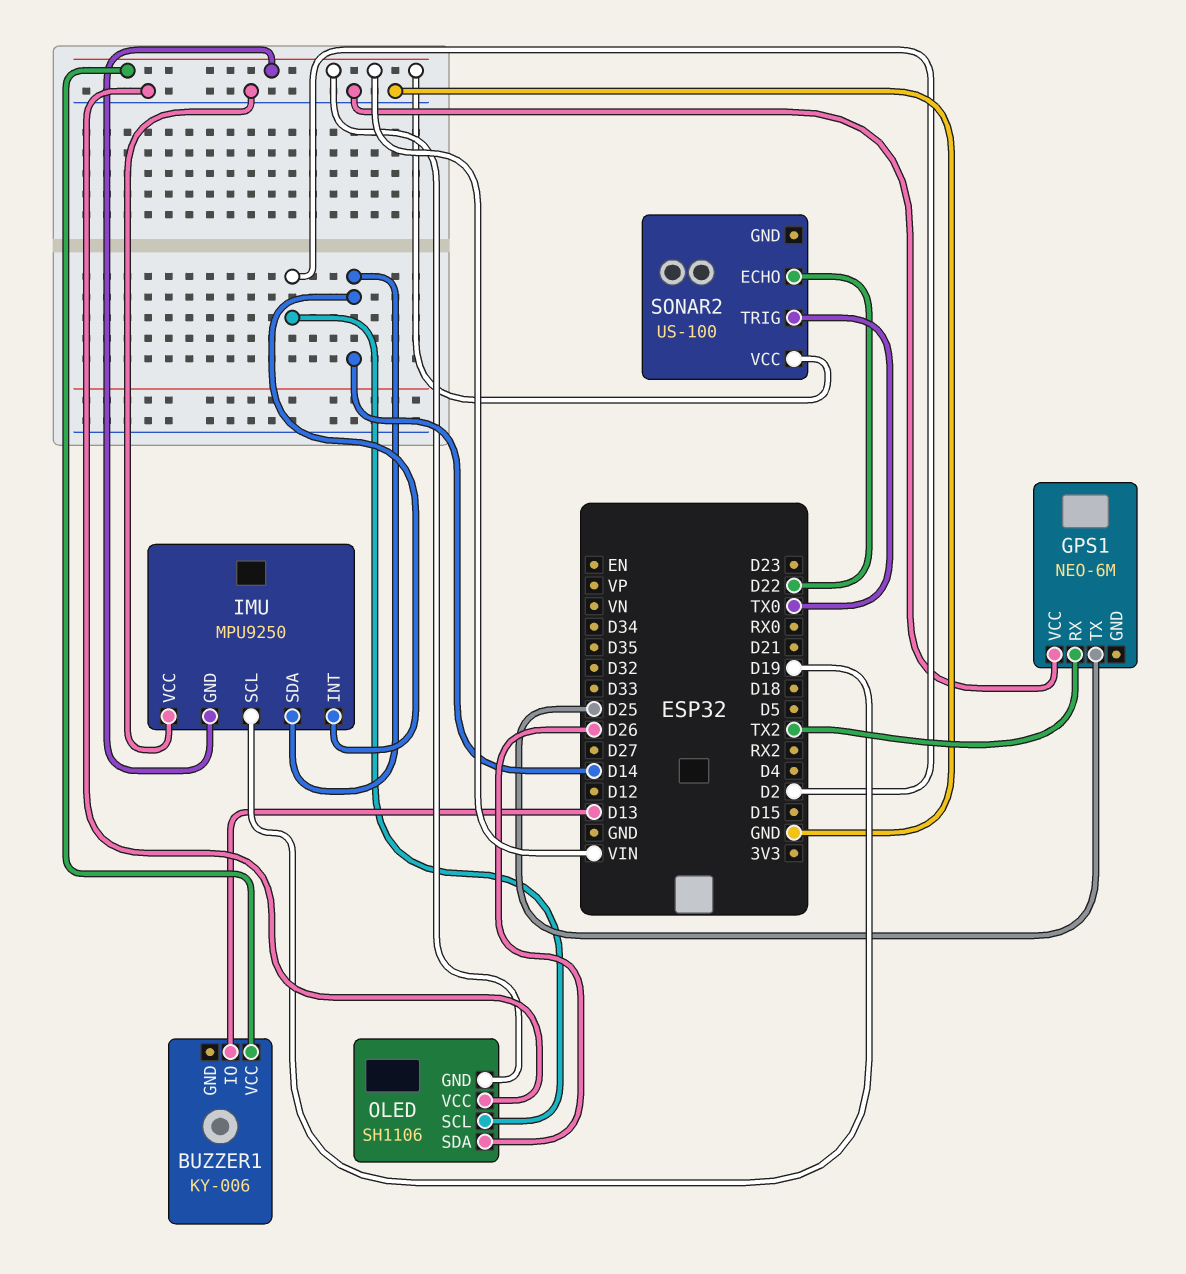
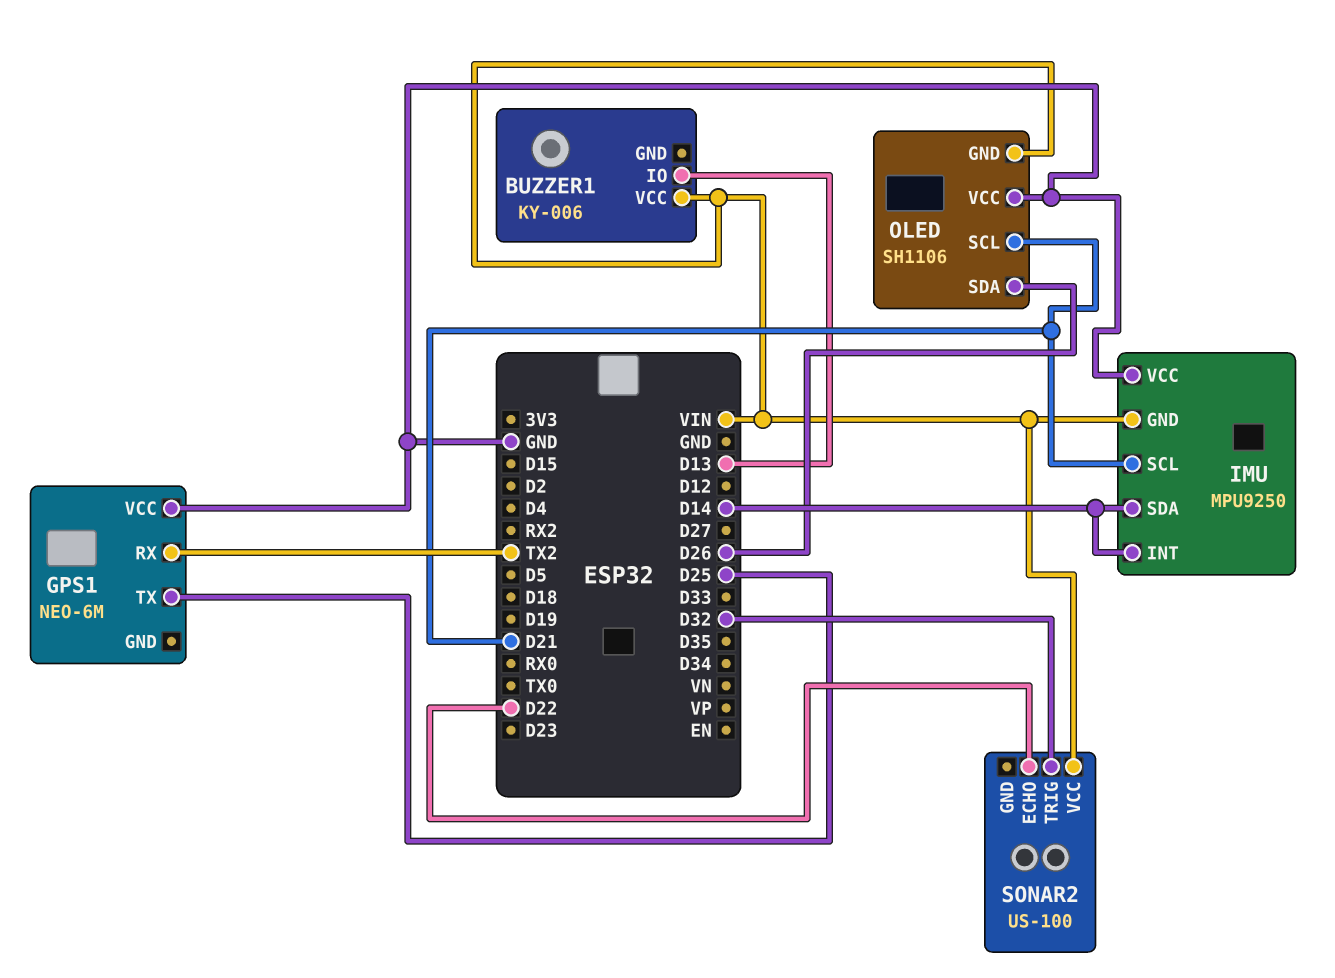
IMU pin SCL: D19 -> D21
OLED pin SCL: D2 -> D21
SONAR2 pin TRIG: TX0 -> D32

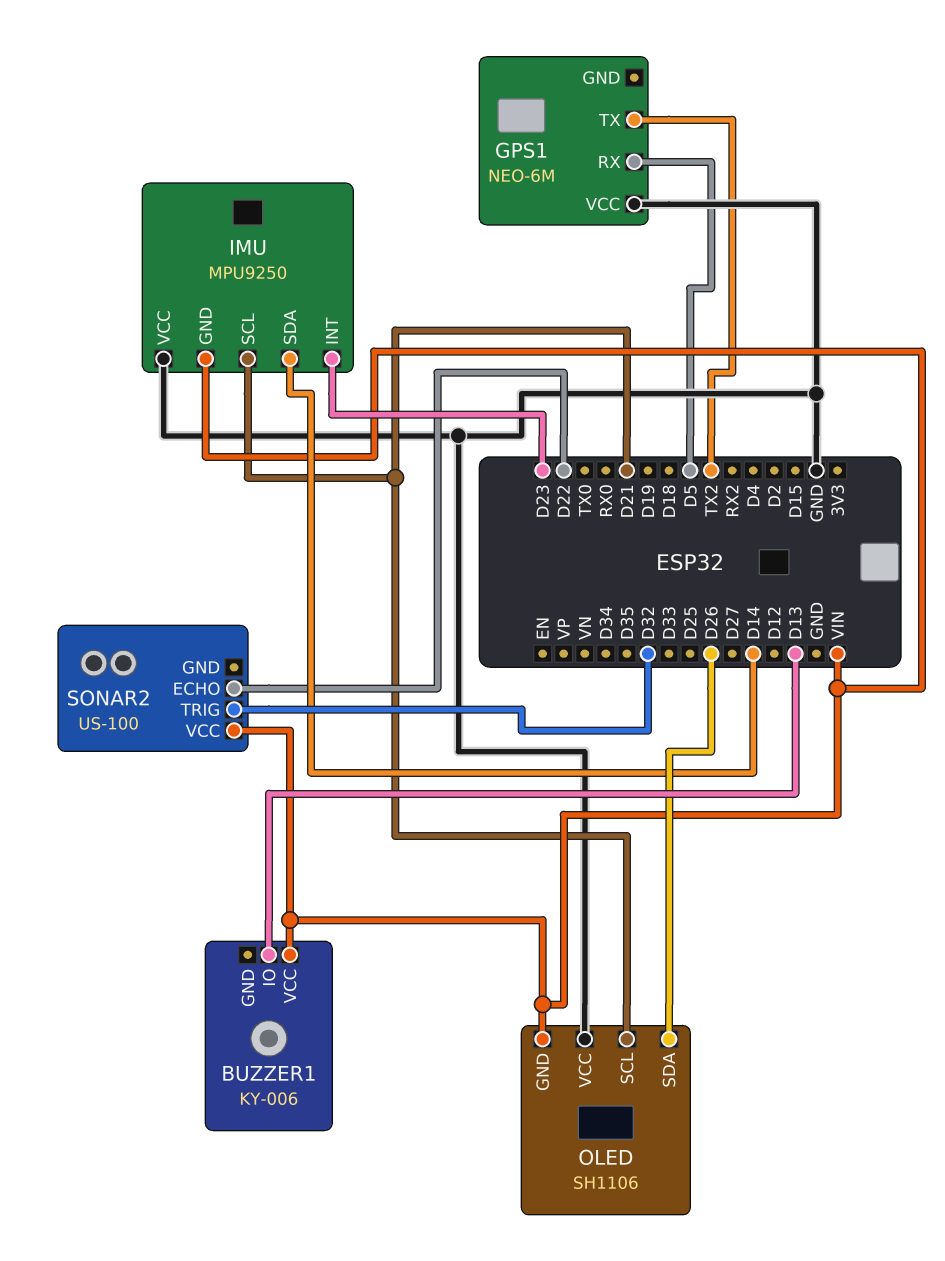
GPS1 pin RX: TX2 -> D5
GPS1 pin TX: D25 -> TX2
IMU pin INT: D14 -> D23

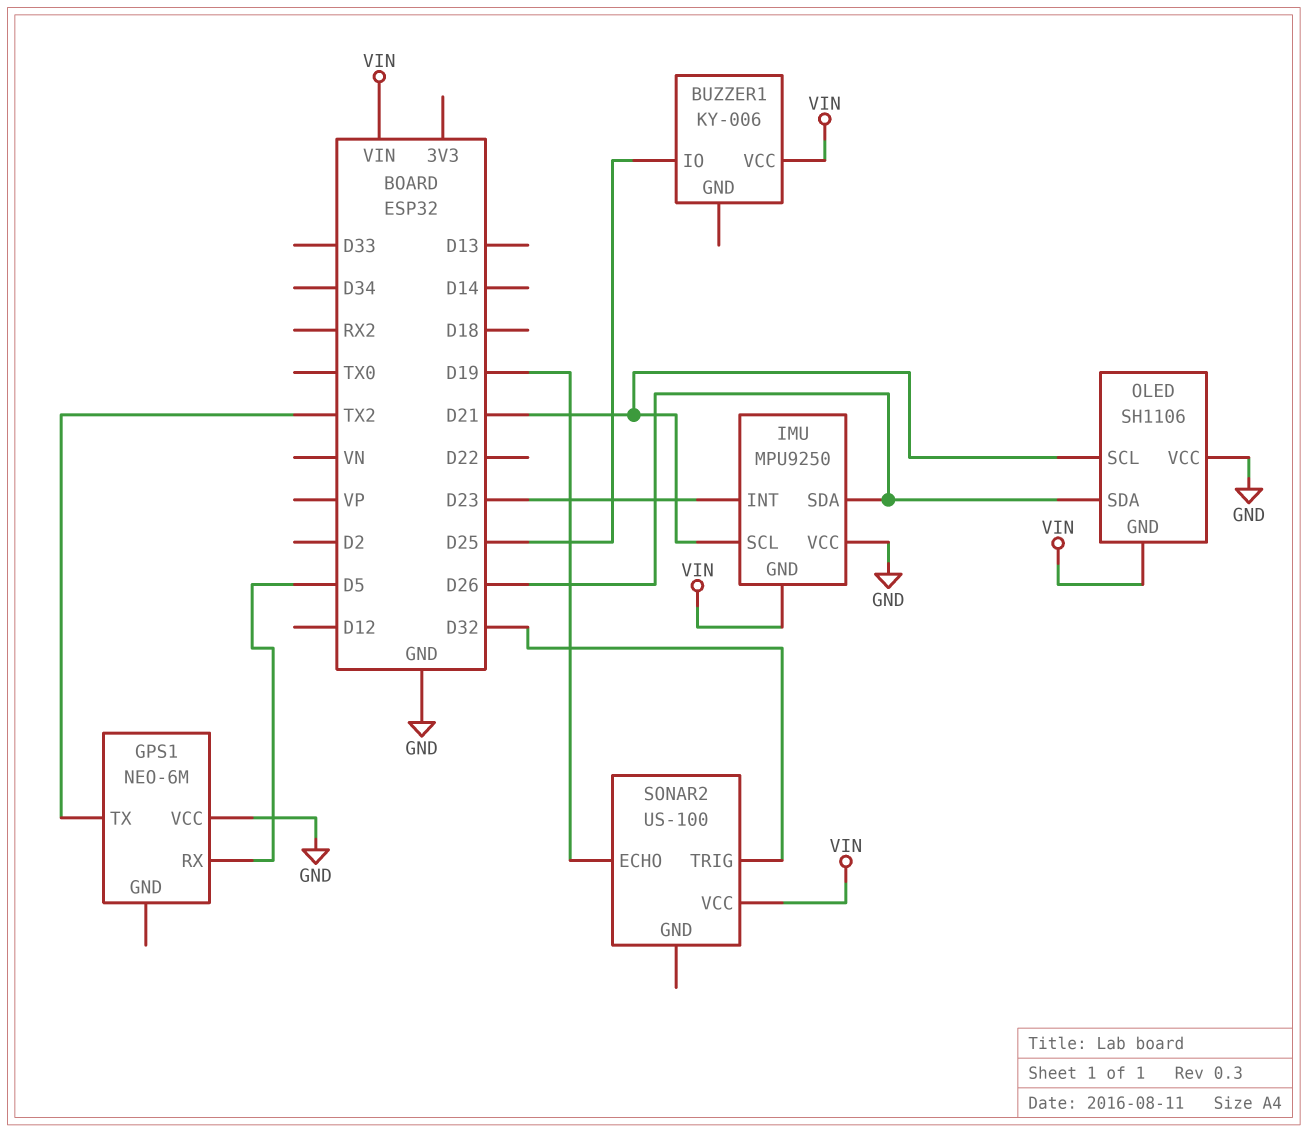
BUZZER1 pin IO: D13 -> D25
IMU pin SDA: D14 -> D26
SONAR2 pin ECHO: D22 -> D19

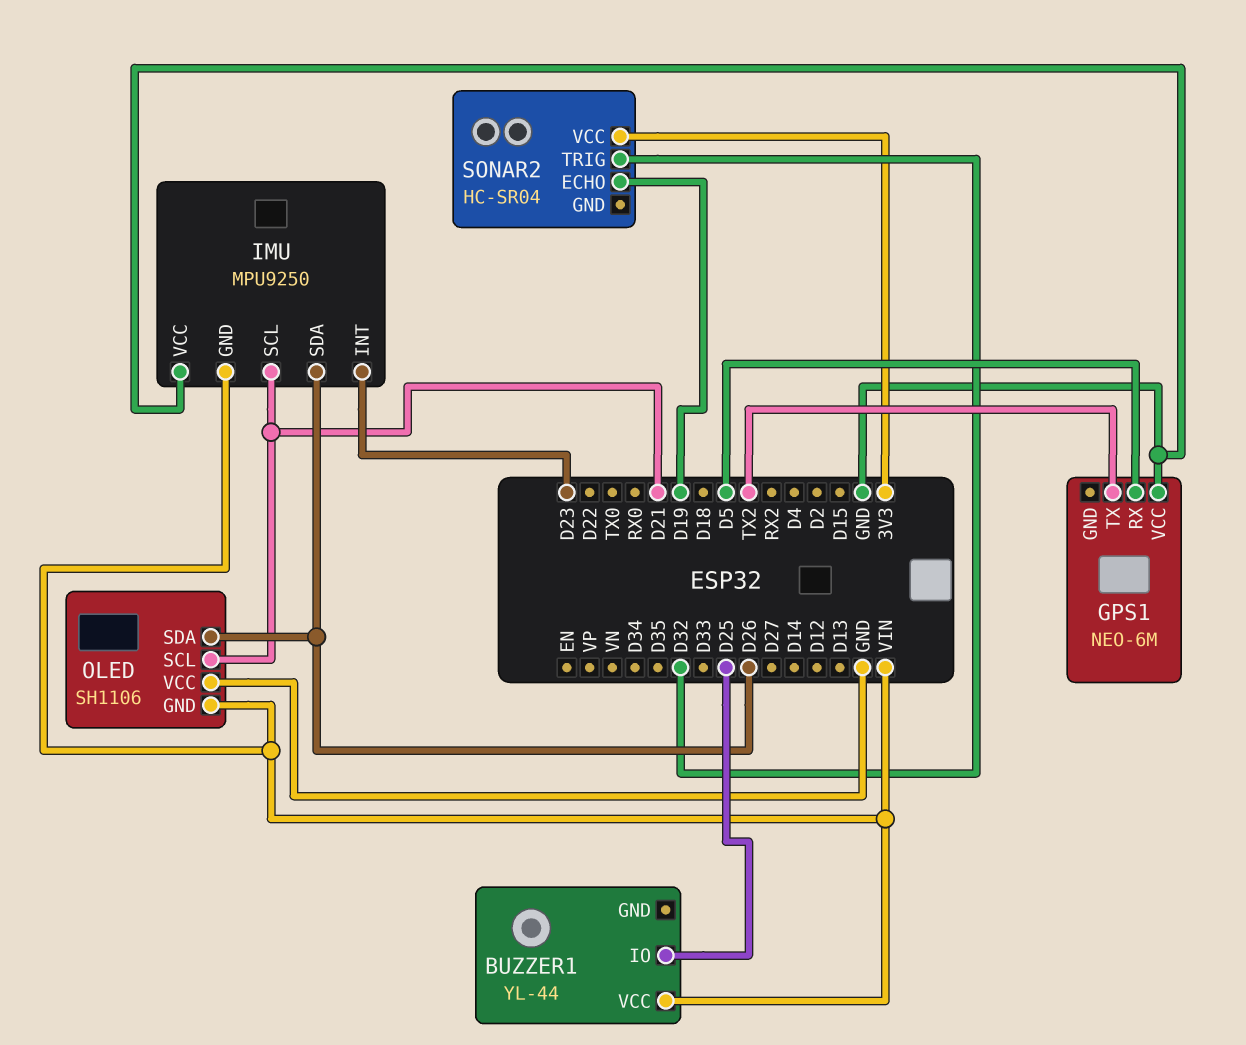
BUZZER1: KY-006 -> YL-44
SONAR2: US-100 -> HC-SR04
SONAR2 pin VCC: VIN -> 3V3

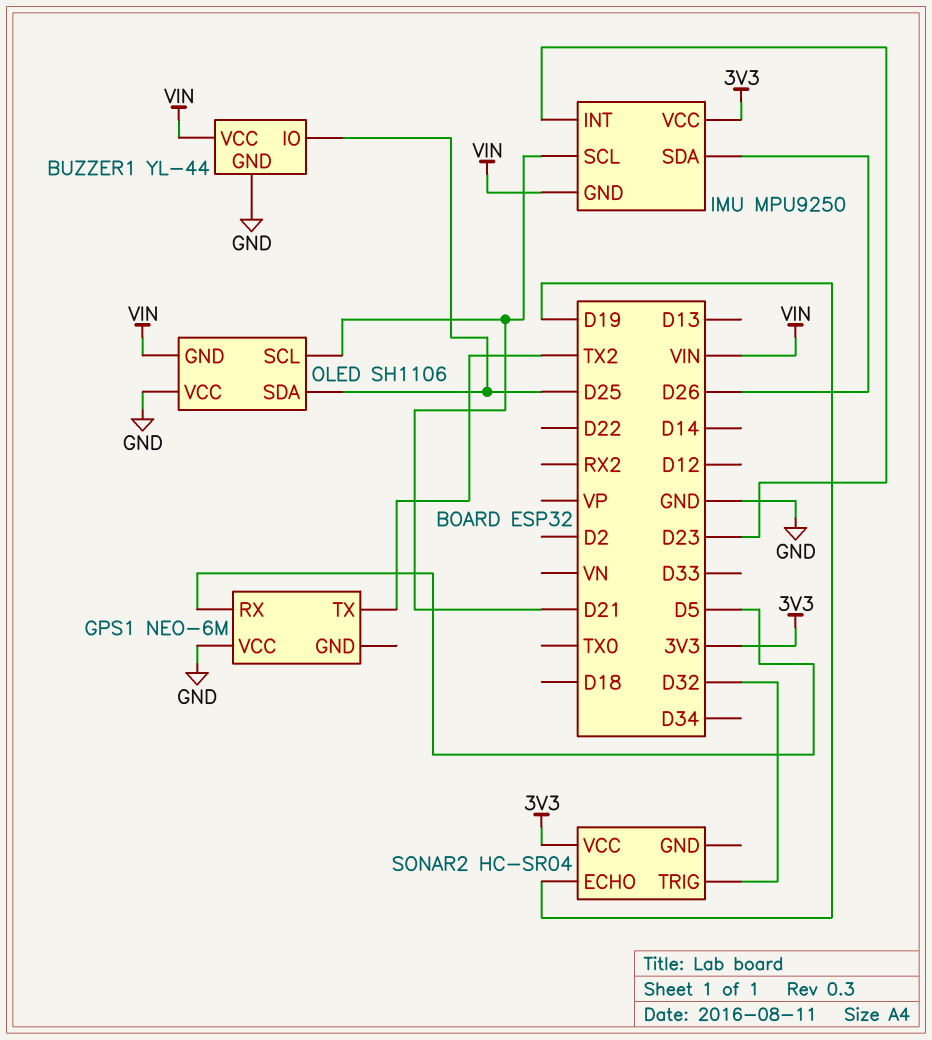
BUZZER1 pin GND: none -> GND
IMU pin VCC: GND -> 3V3
OLED pin SDA: D26 -> D25

